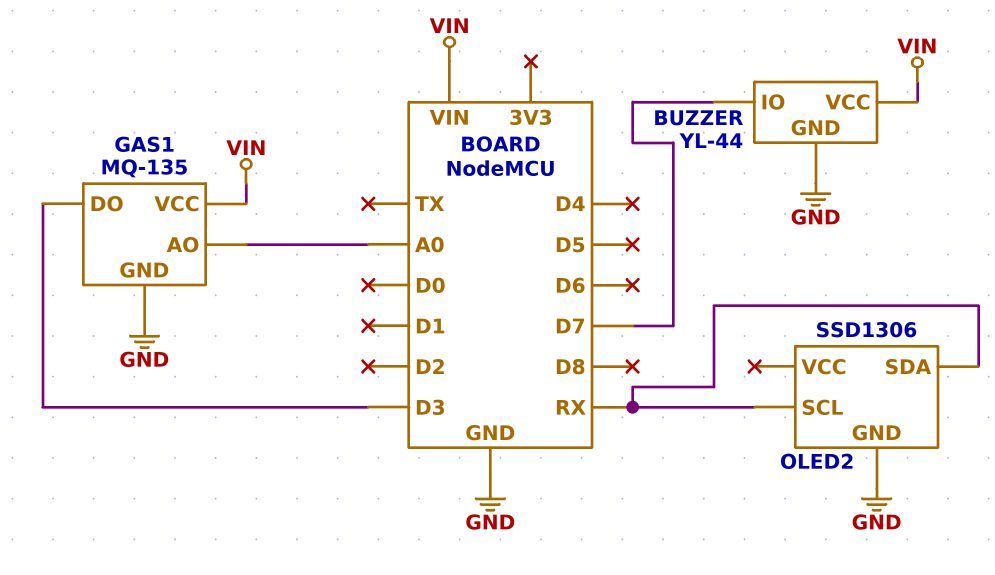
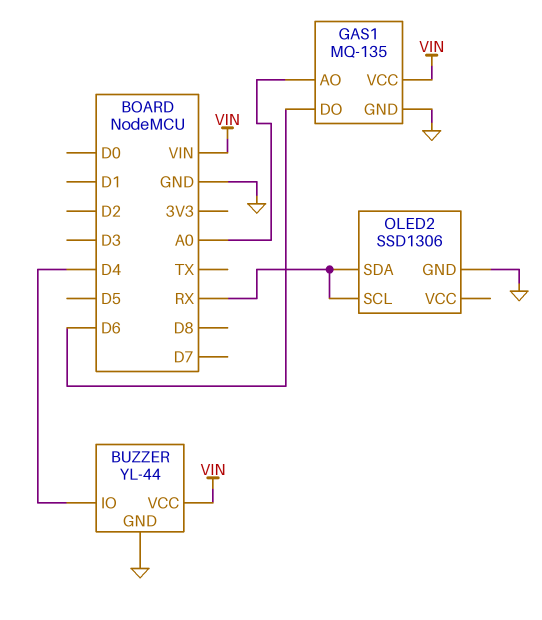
BUZZER pin IO: D7 -> D4
GAS1 pin DO: D3 -> D6

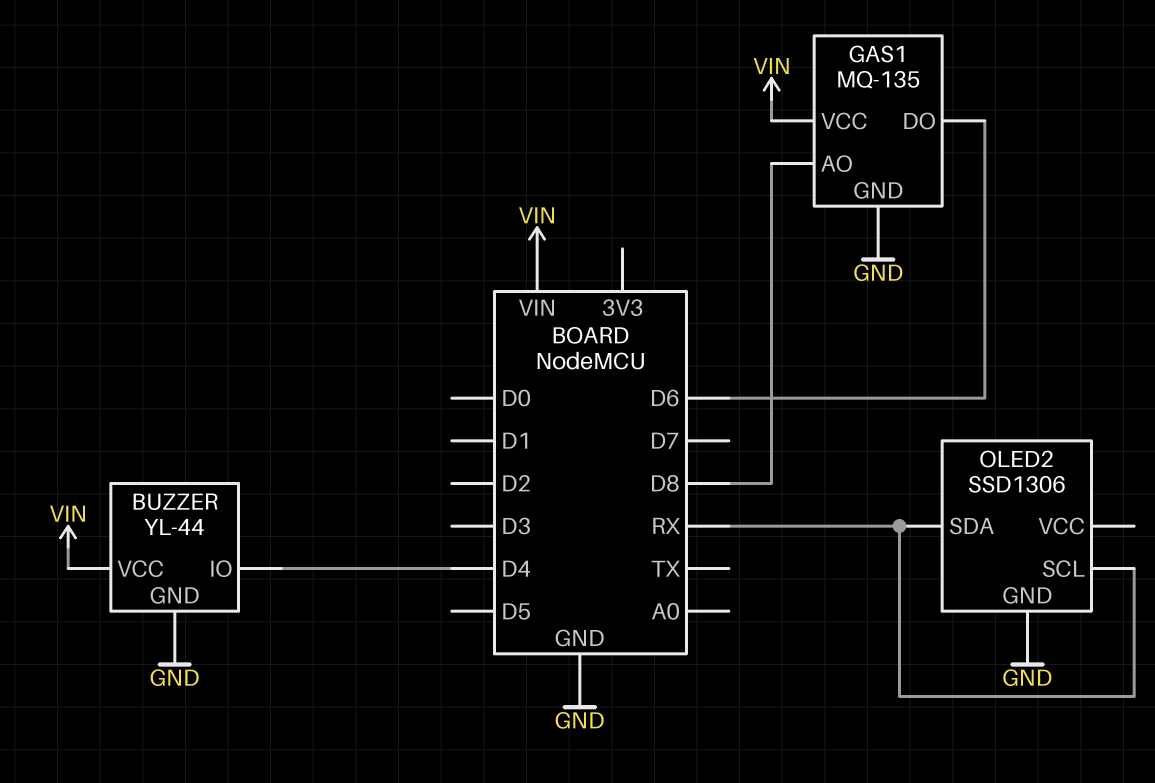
GAS1 pin AO: A0 -> D8

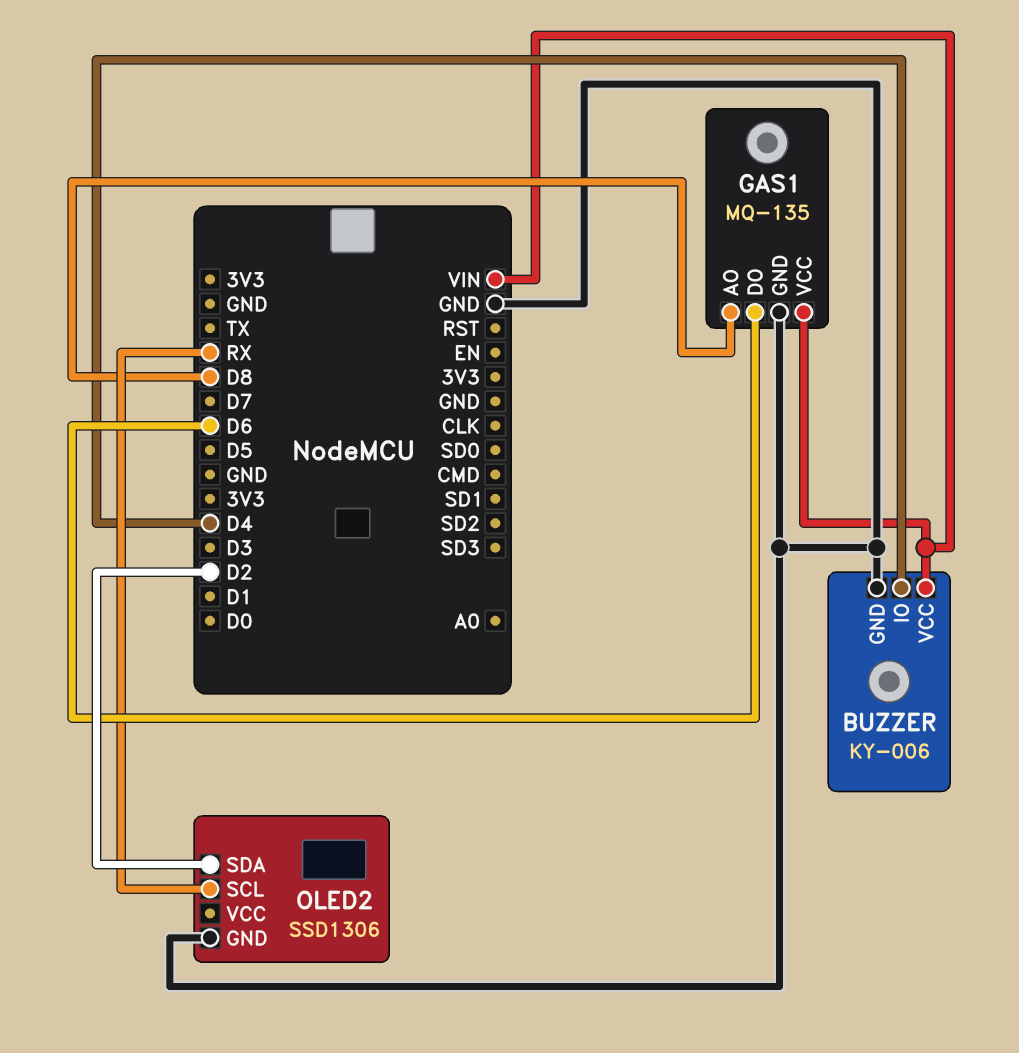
BUZZER: YL-44 -> KY-006
OLED2 pin SDA: RX -> D2

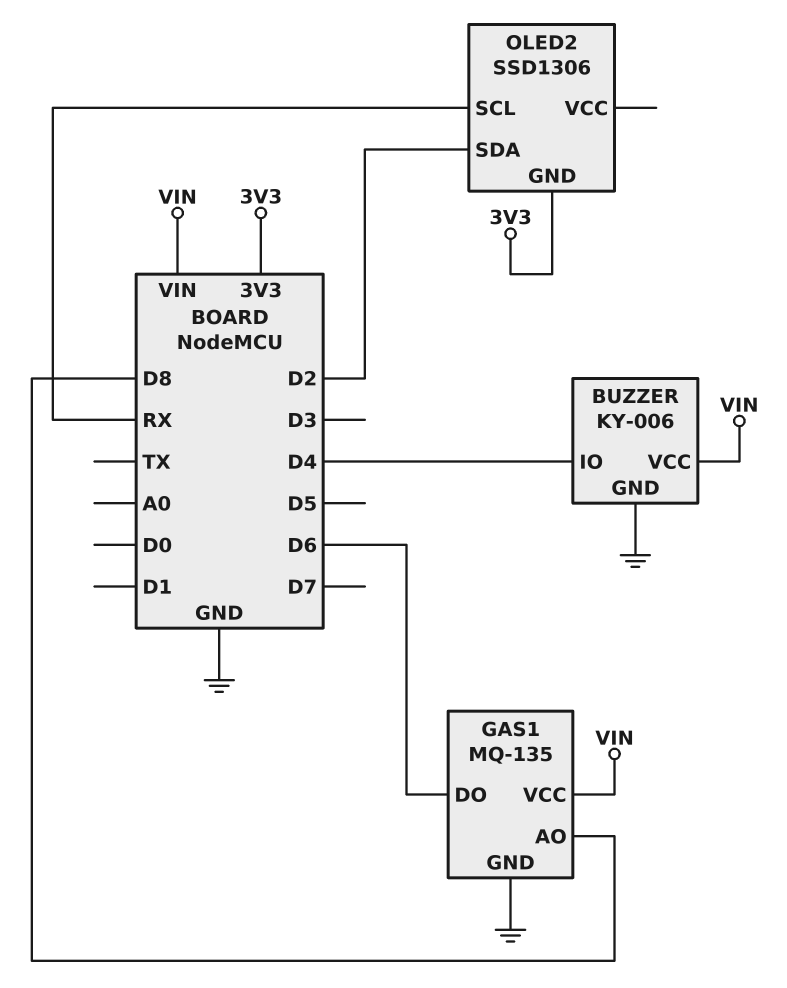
OLED2 pin GND: GND -> 3V3

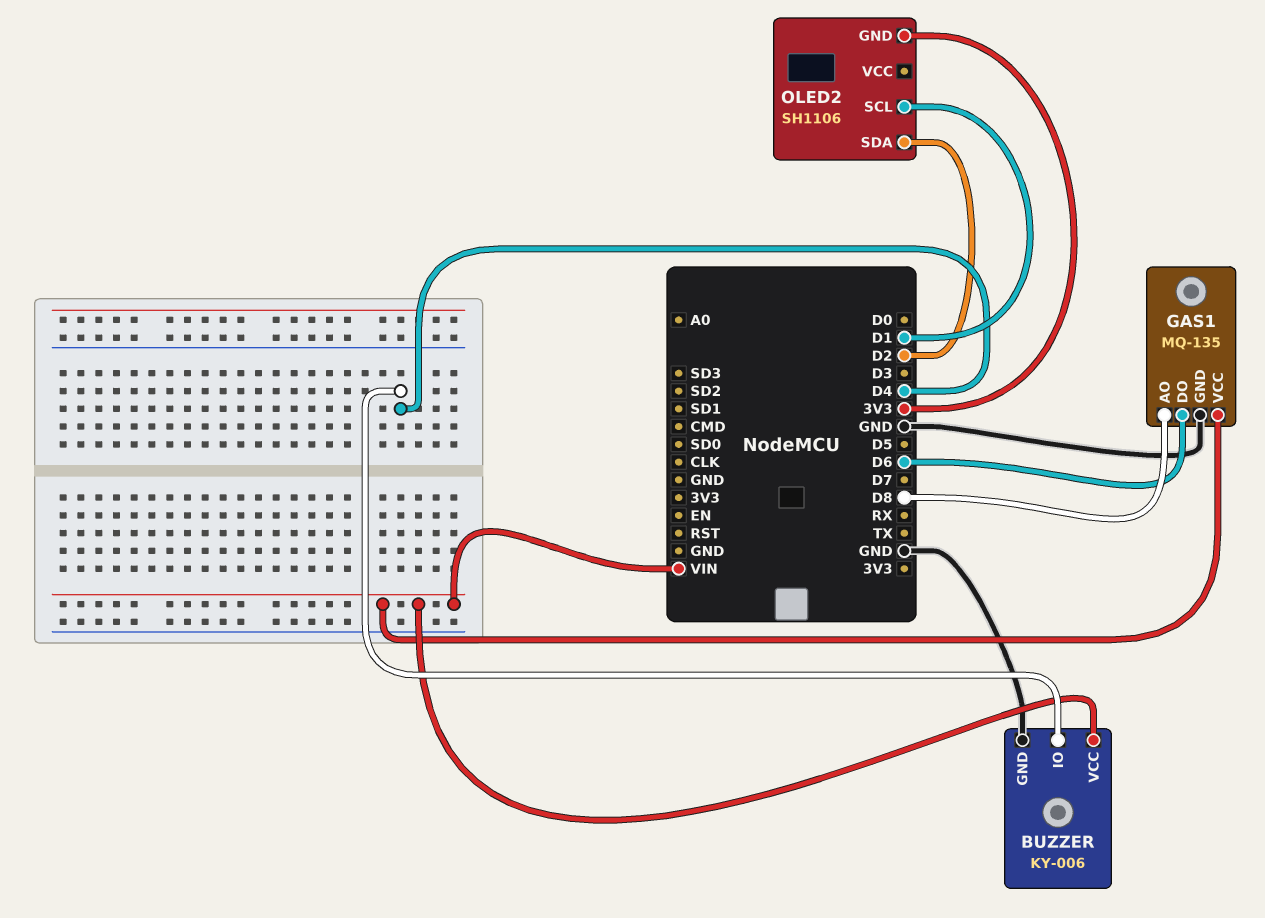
OLED2: SSD1306 -> SH1106
OLED2 pin SCL: RX -> D1

